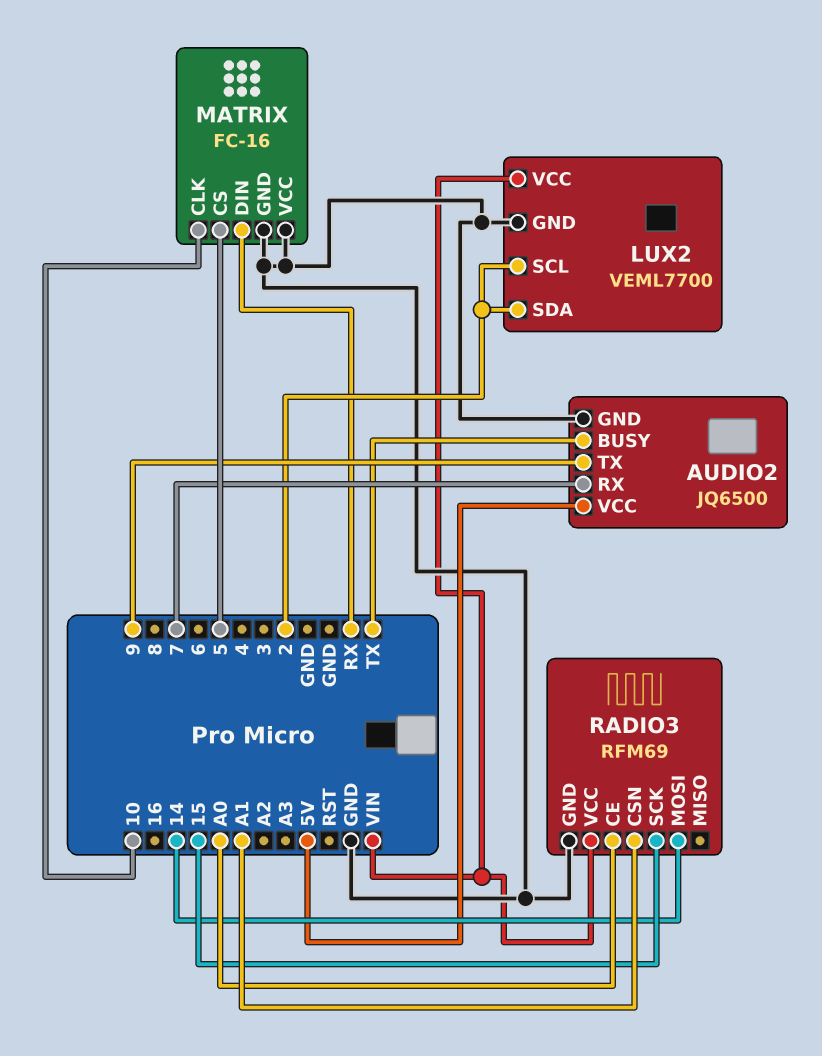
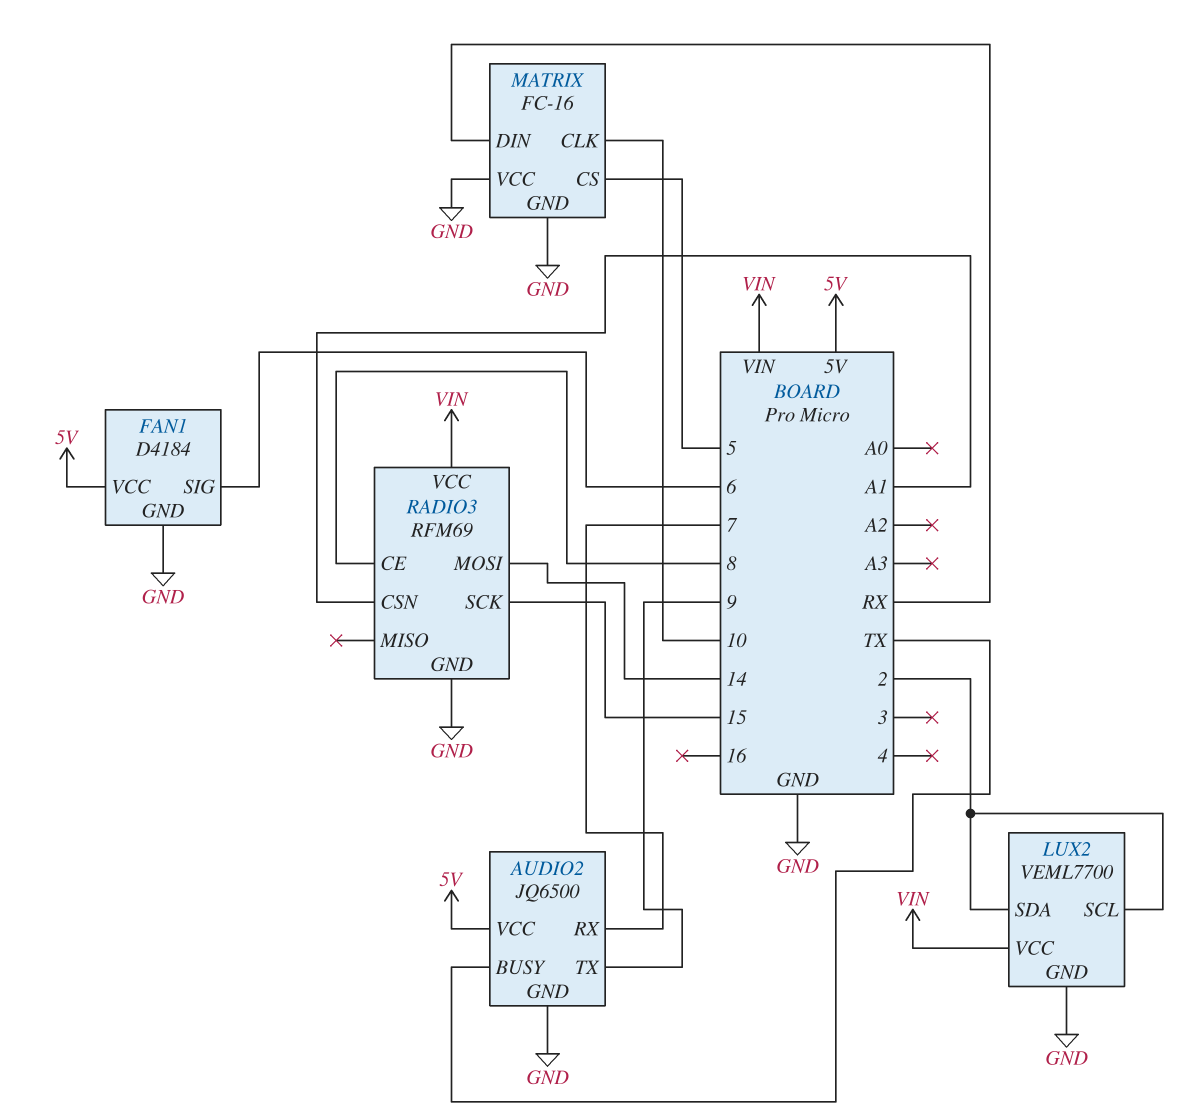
FAN1: none -> D4184
FAN1 pin GND: none -> GND
FAN1 pin SIG: none -> 6
FAN1 pin VCC: none -> 5V
RADIO3 pin CE: A0 -> 8

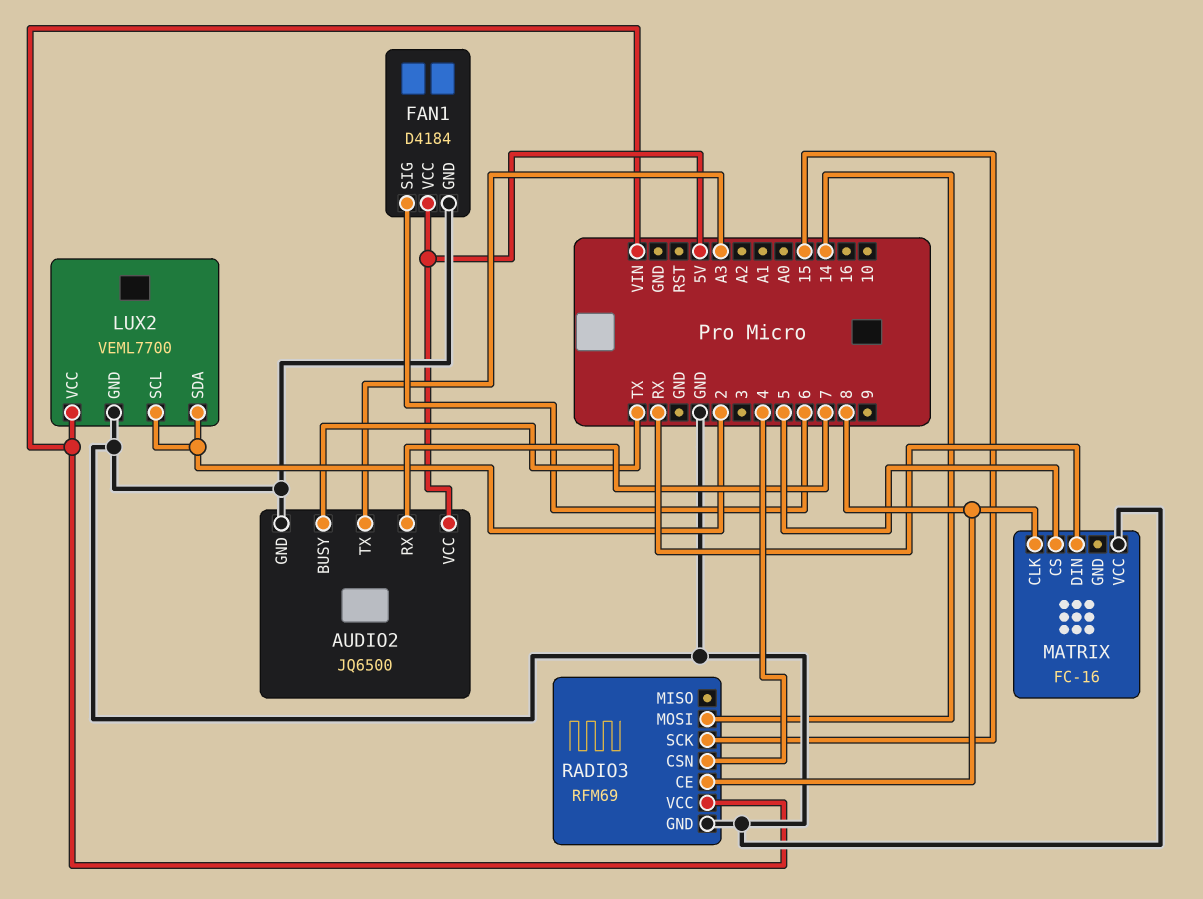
AUDIO2 pin TX: 9 -> A3
MATRIX pin CLK: 10 -> 8
MATRIX pin GND: GND -> none
RADIO3 pin CSN: A1 -> 4

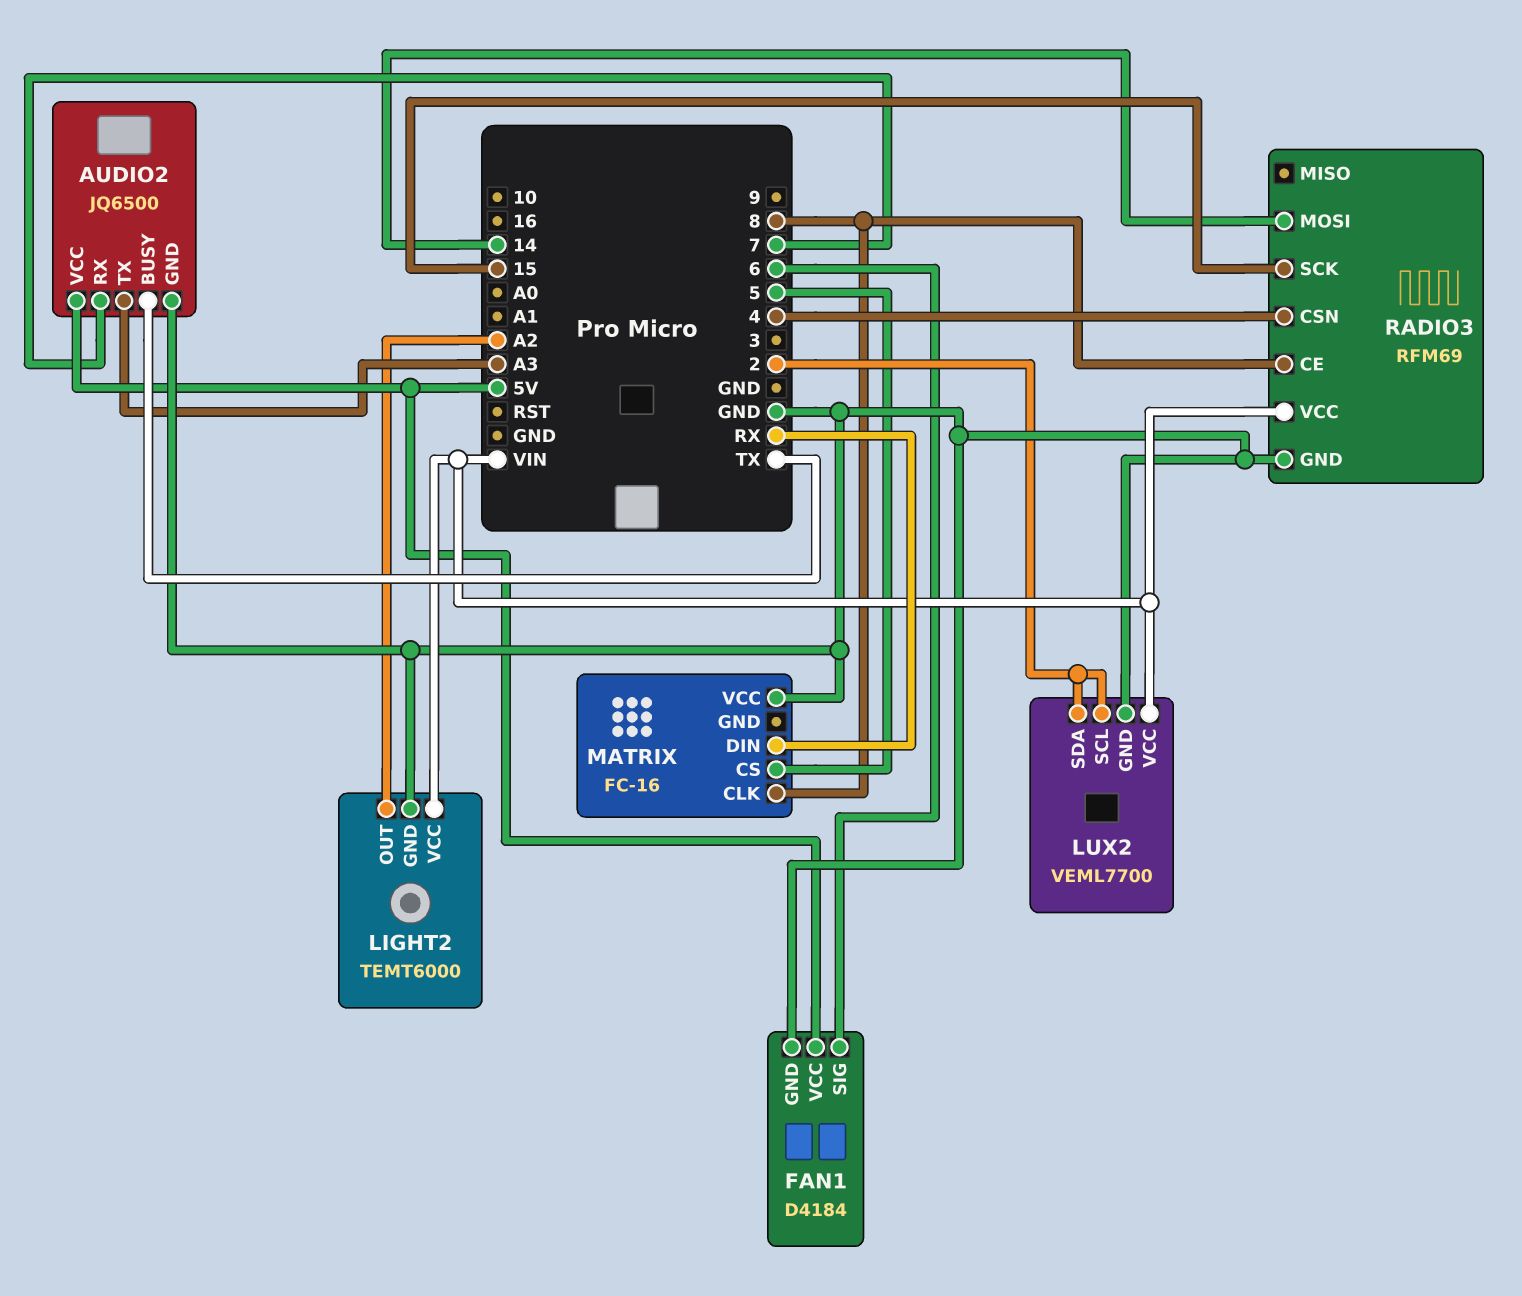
LIGHT2: none -> TEMT6000
LIGHT2 pin GND: none -> GND
LIGHT2 pin OUT: none -> A2
LIGHT2 pin VCC: none -> VIN

